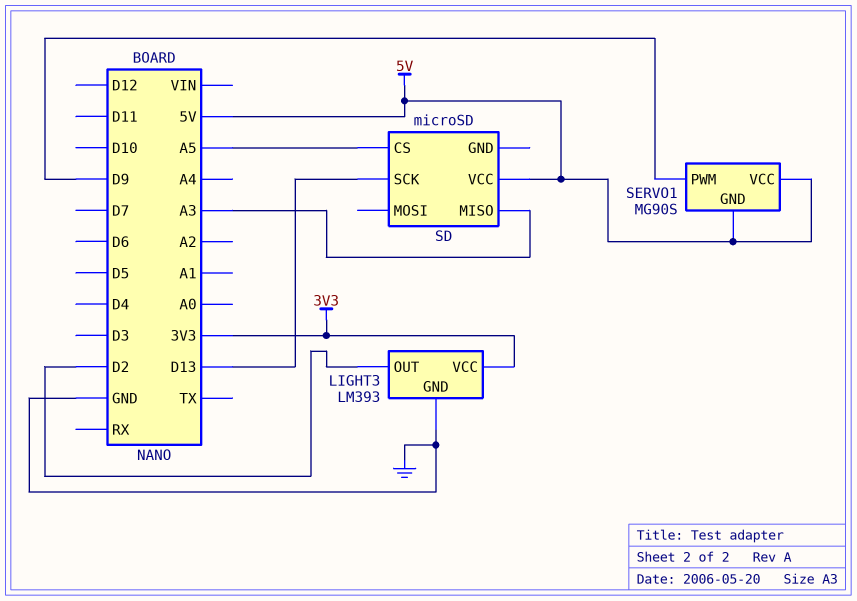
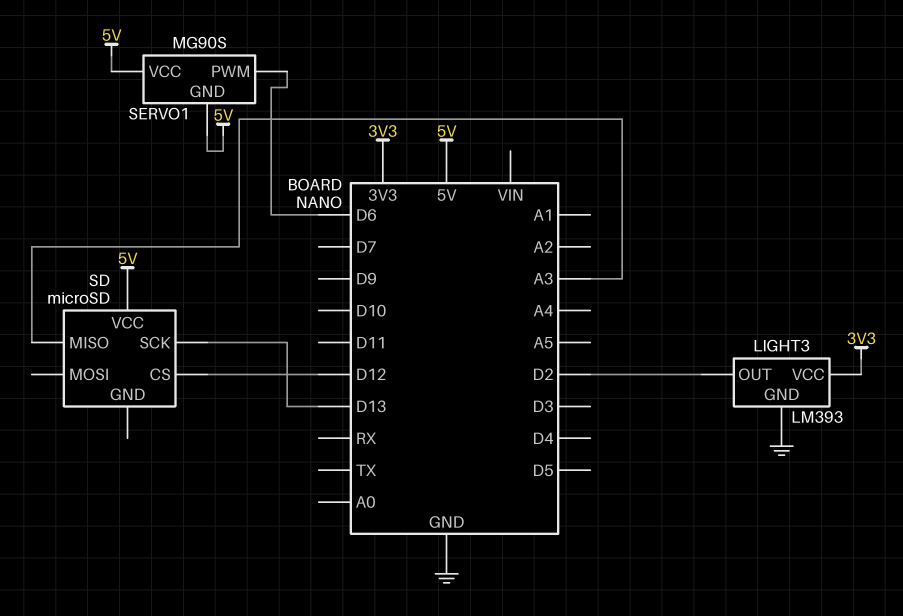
SD pin CS: A5 -> D12
SERVO1 pin PWM: D9 -> D6

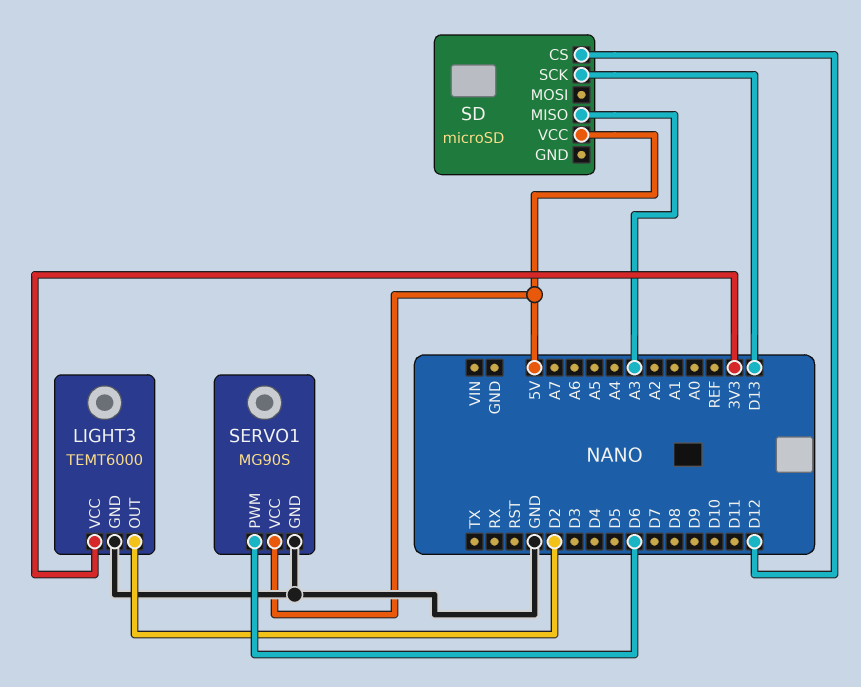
LIGHT3: LM393 -> TEMT6000
SERVO1 pin GND: 5V -> GND

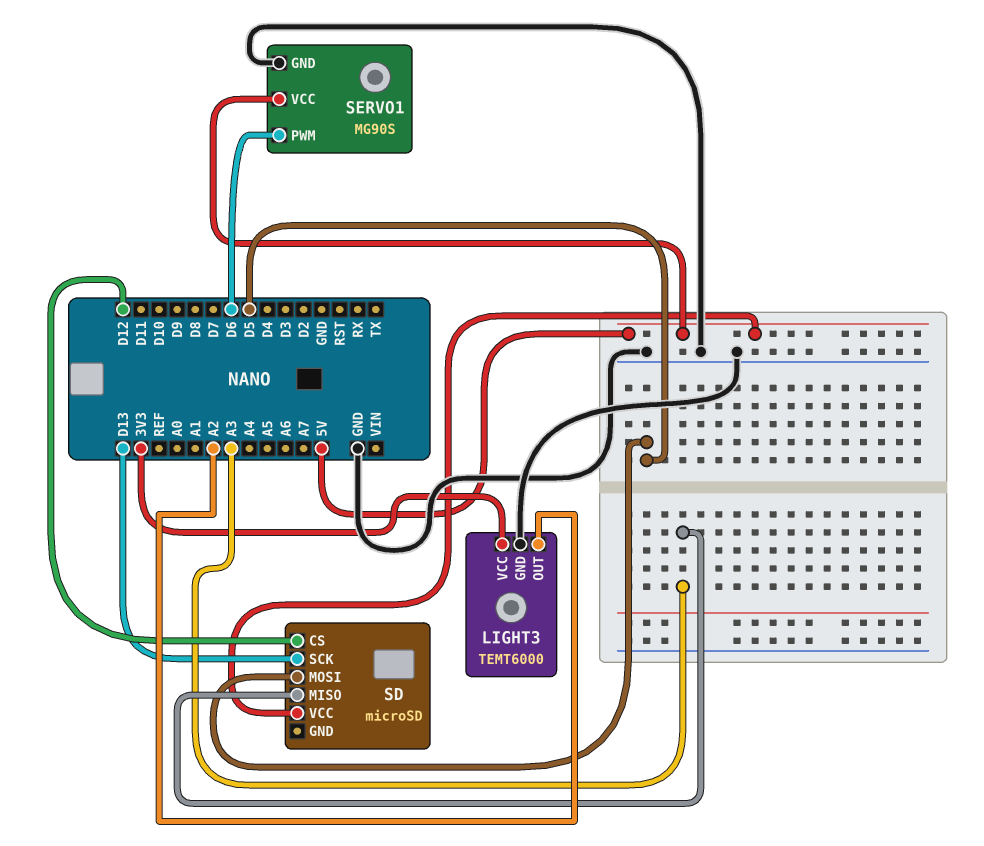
LIGHT3 pin OUT: D2 -> A2
SD pin MOSI: none -> D5

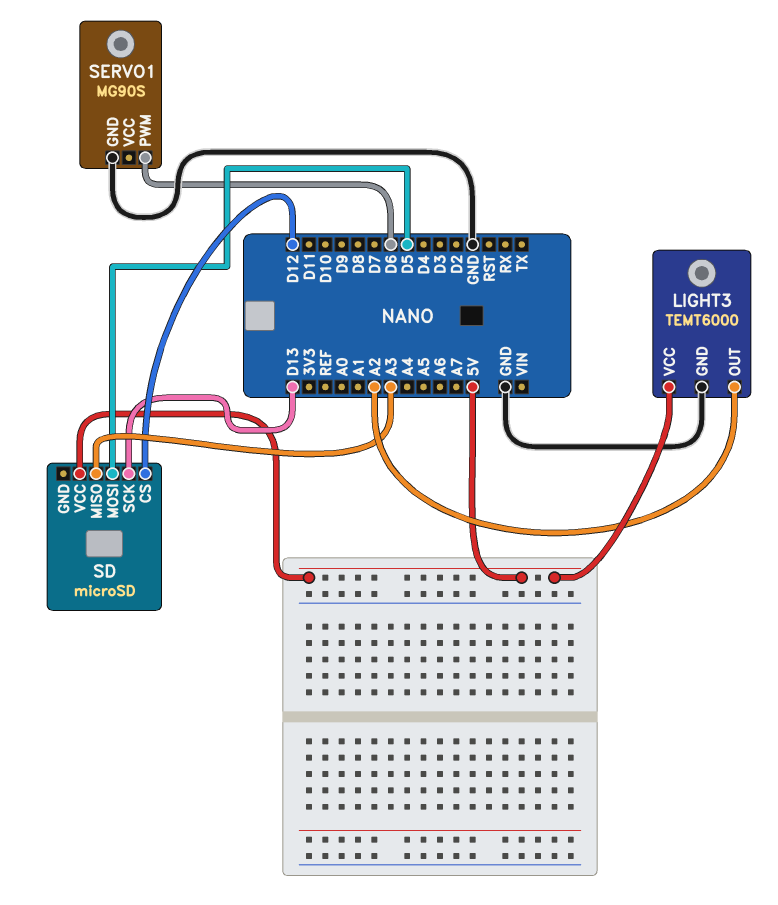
LIGHT3 pin VCC: 3V3 -> 5V
SERVO1 pin VCC: 5V -> none

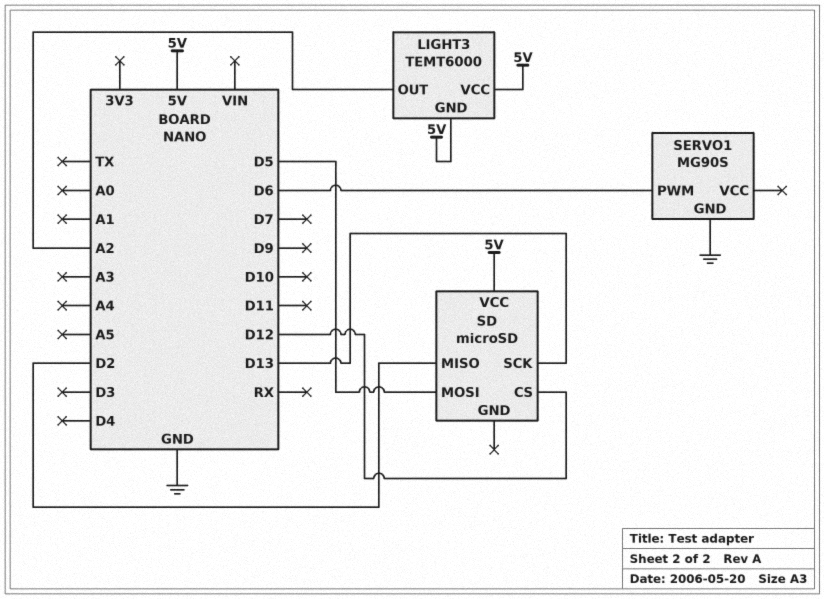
LIGHT3 pin GND: GND -> 5V
SD pin MISO: A3 -> D2

